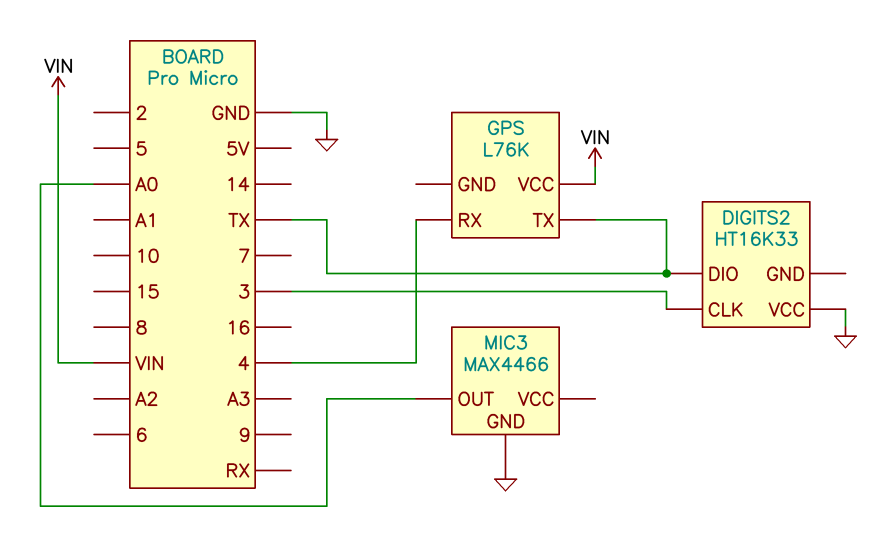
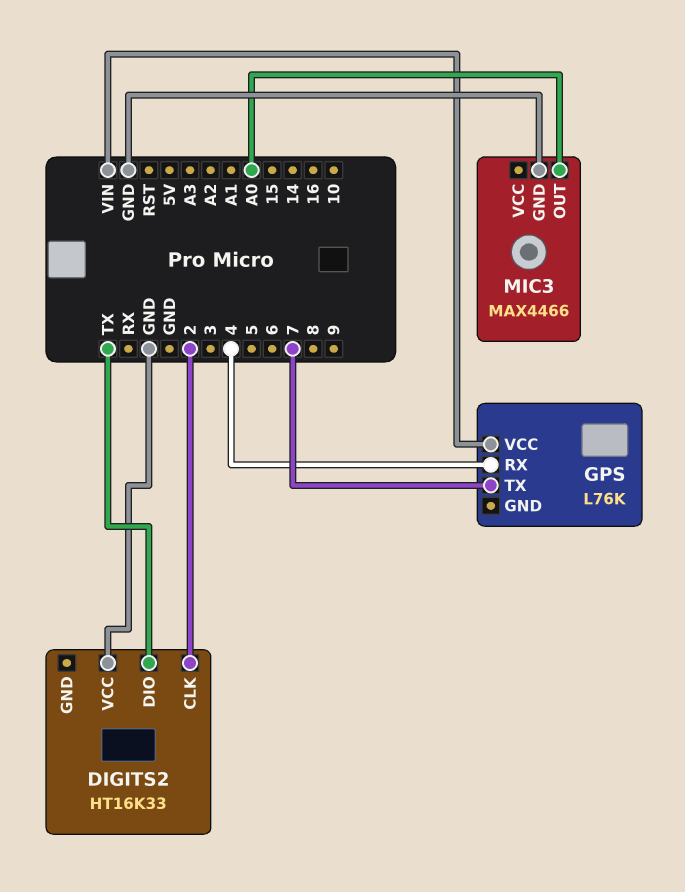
DIGITS2 pin CLK: 3 -> 2
GPS pin TX: TX -> 7

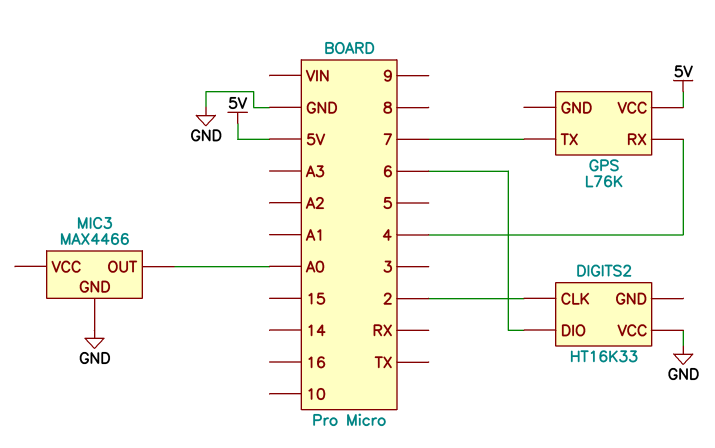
DIGITS2 pin DIO: TX -> 6
GPS pin VCC: VIN -> 5V

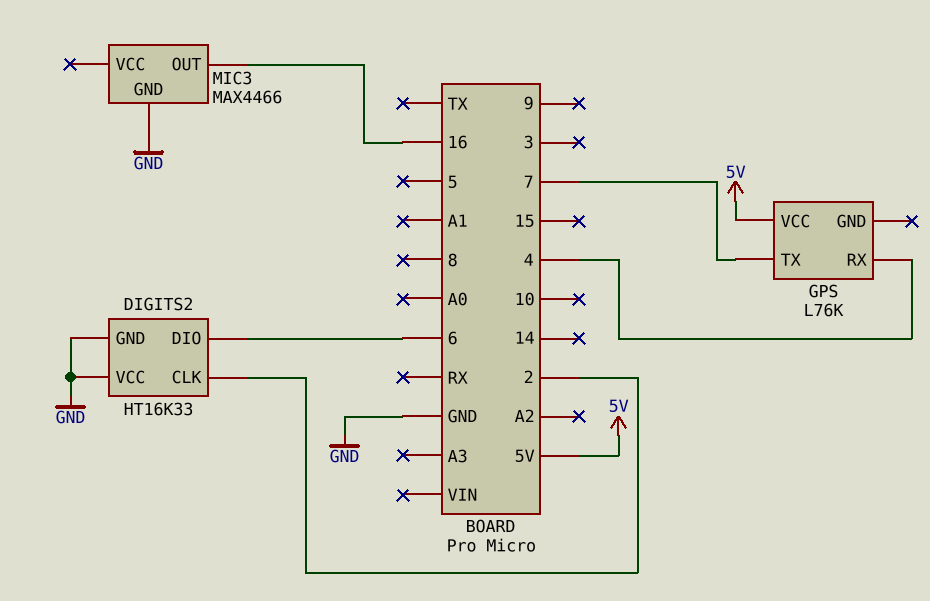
DIGITS2 pin GND: none -> GND
MIC3 pin OUT: A0 -> 16

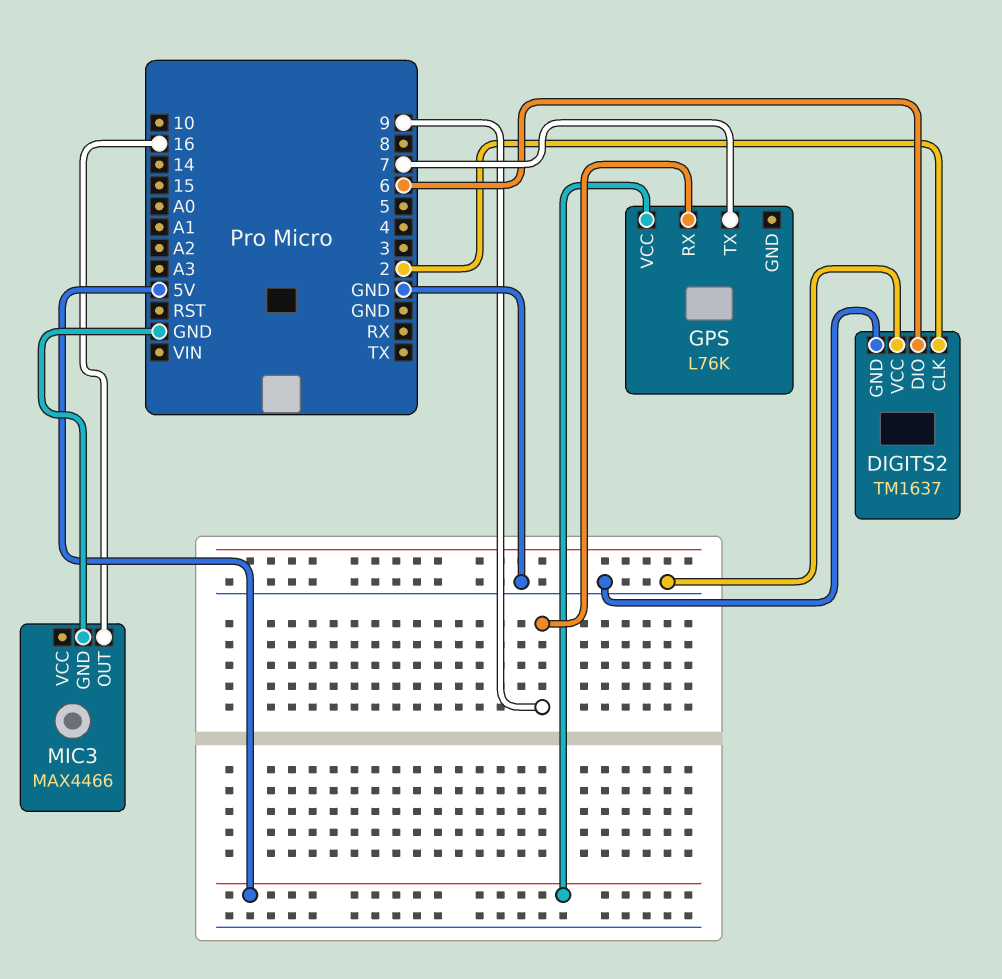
DIGITS2: HT16K33 -> TM1637
GPS pin RX: 4 -> 9

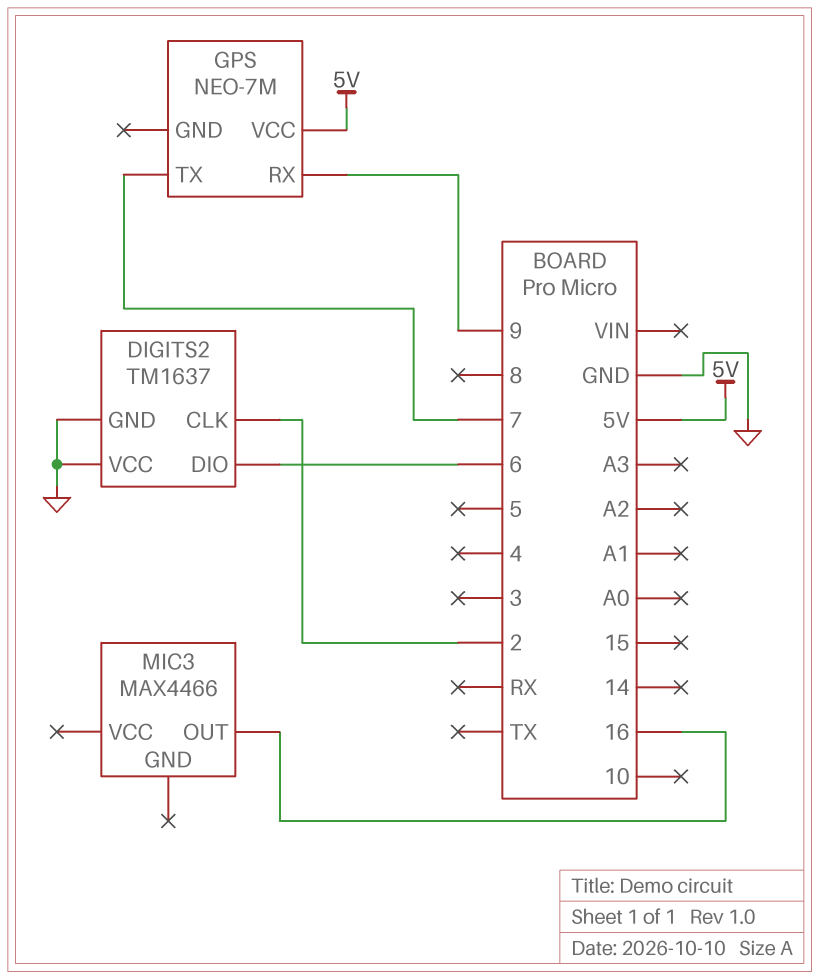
GPS: L76K -> NEO-7M
MIC3 pin GND: GND -> none

